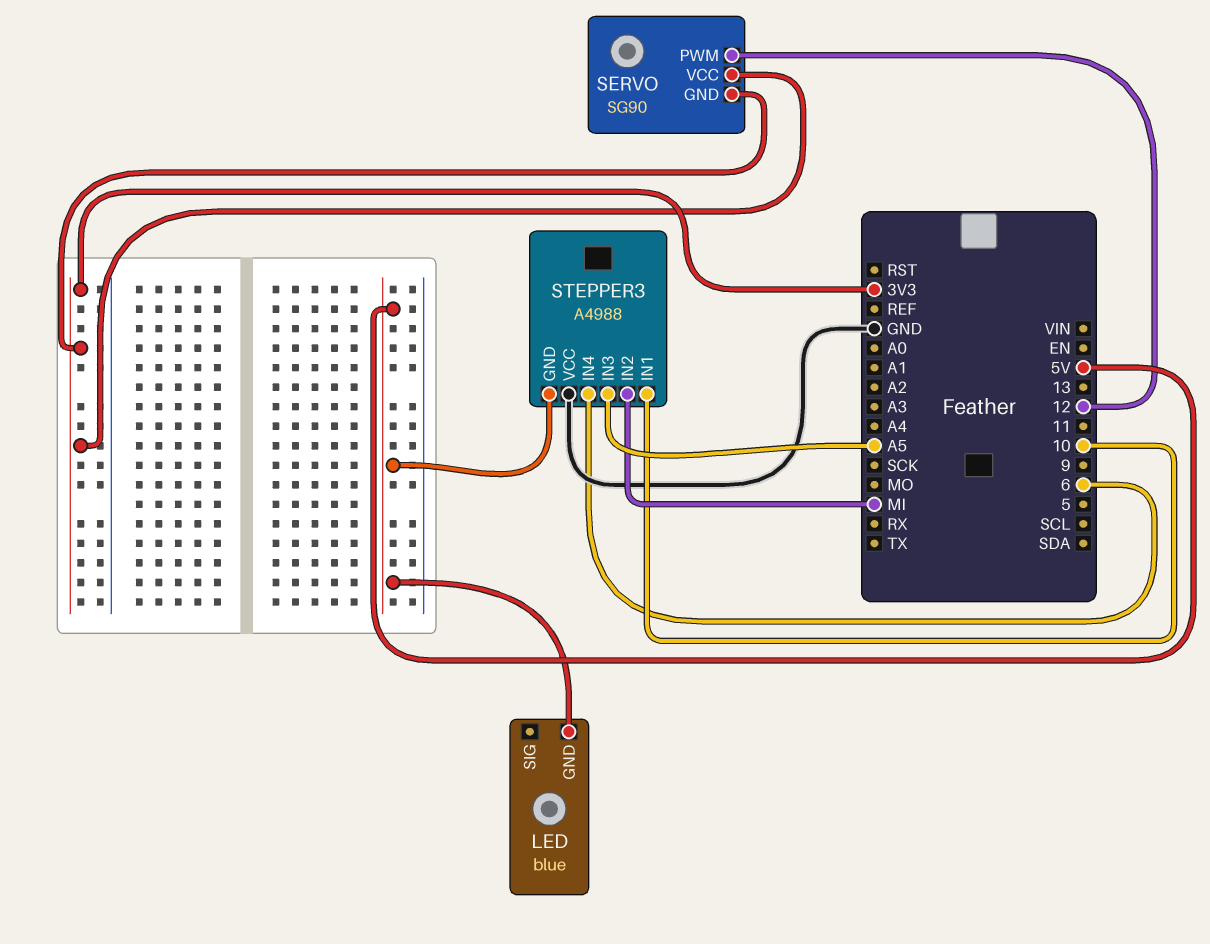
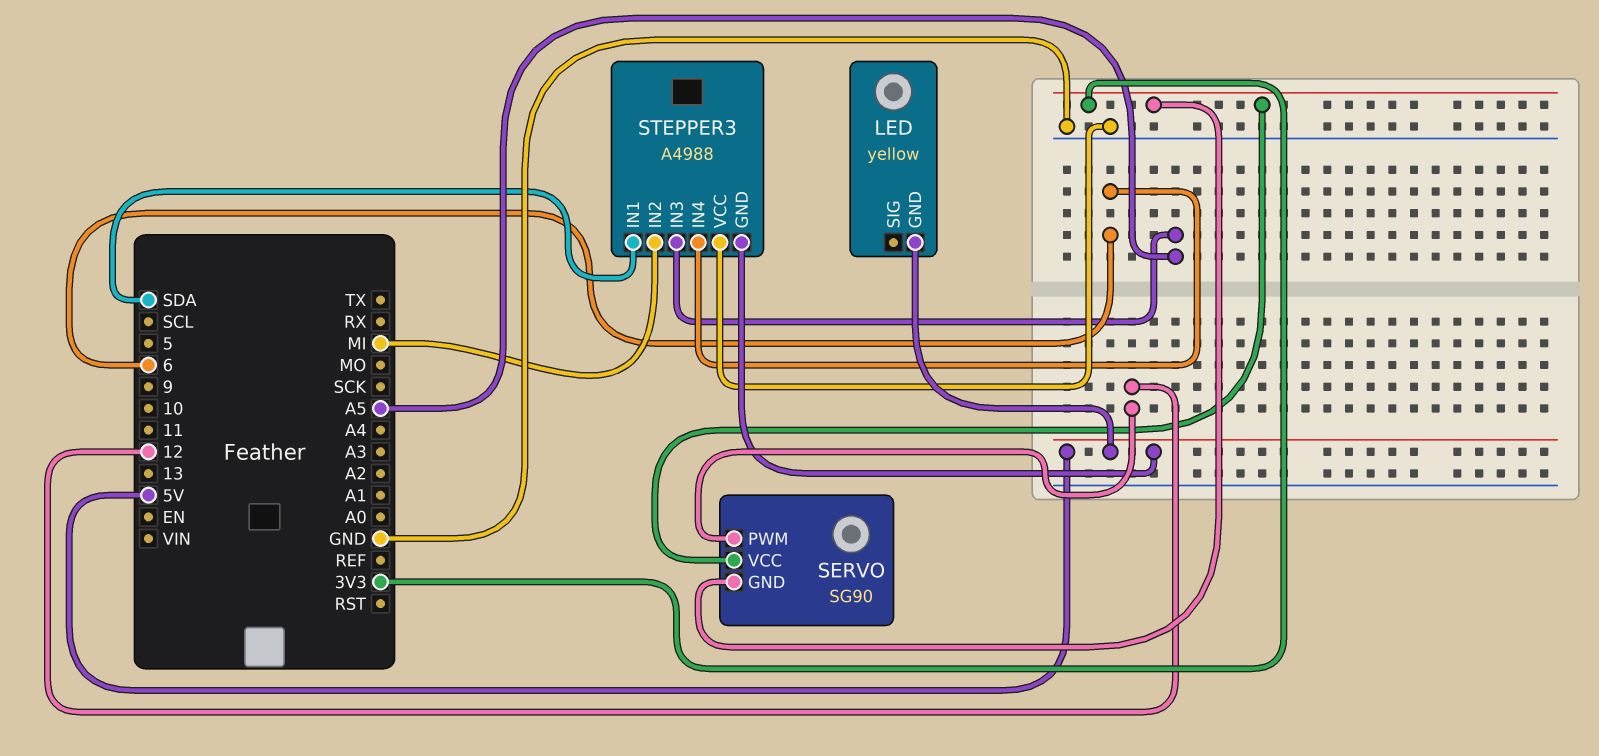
LED: blue -> yellow
STEPPER3 pin IN1: 10 -> SDA

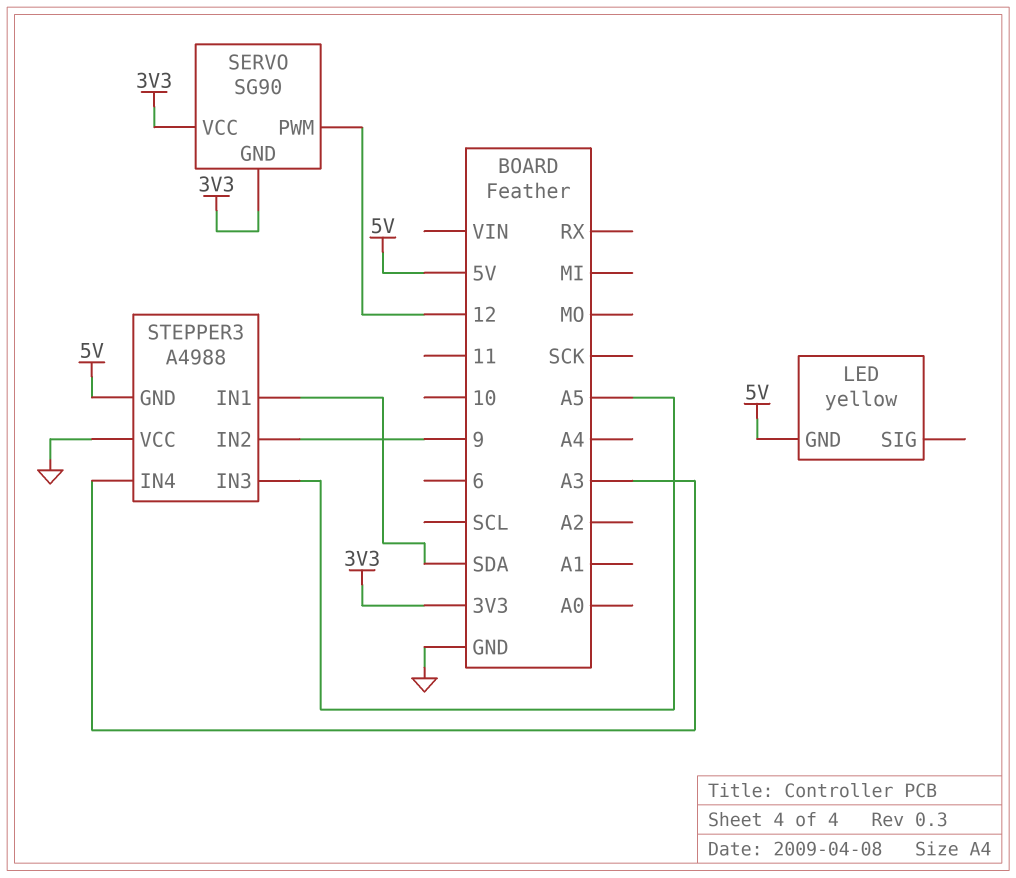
STEPPER3 pin IN2: MI -> 9
STEPPER3 pin IN4: 6 -> A3

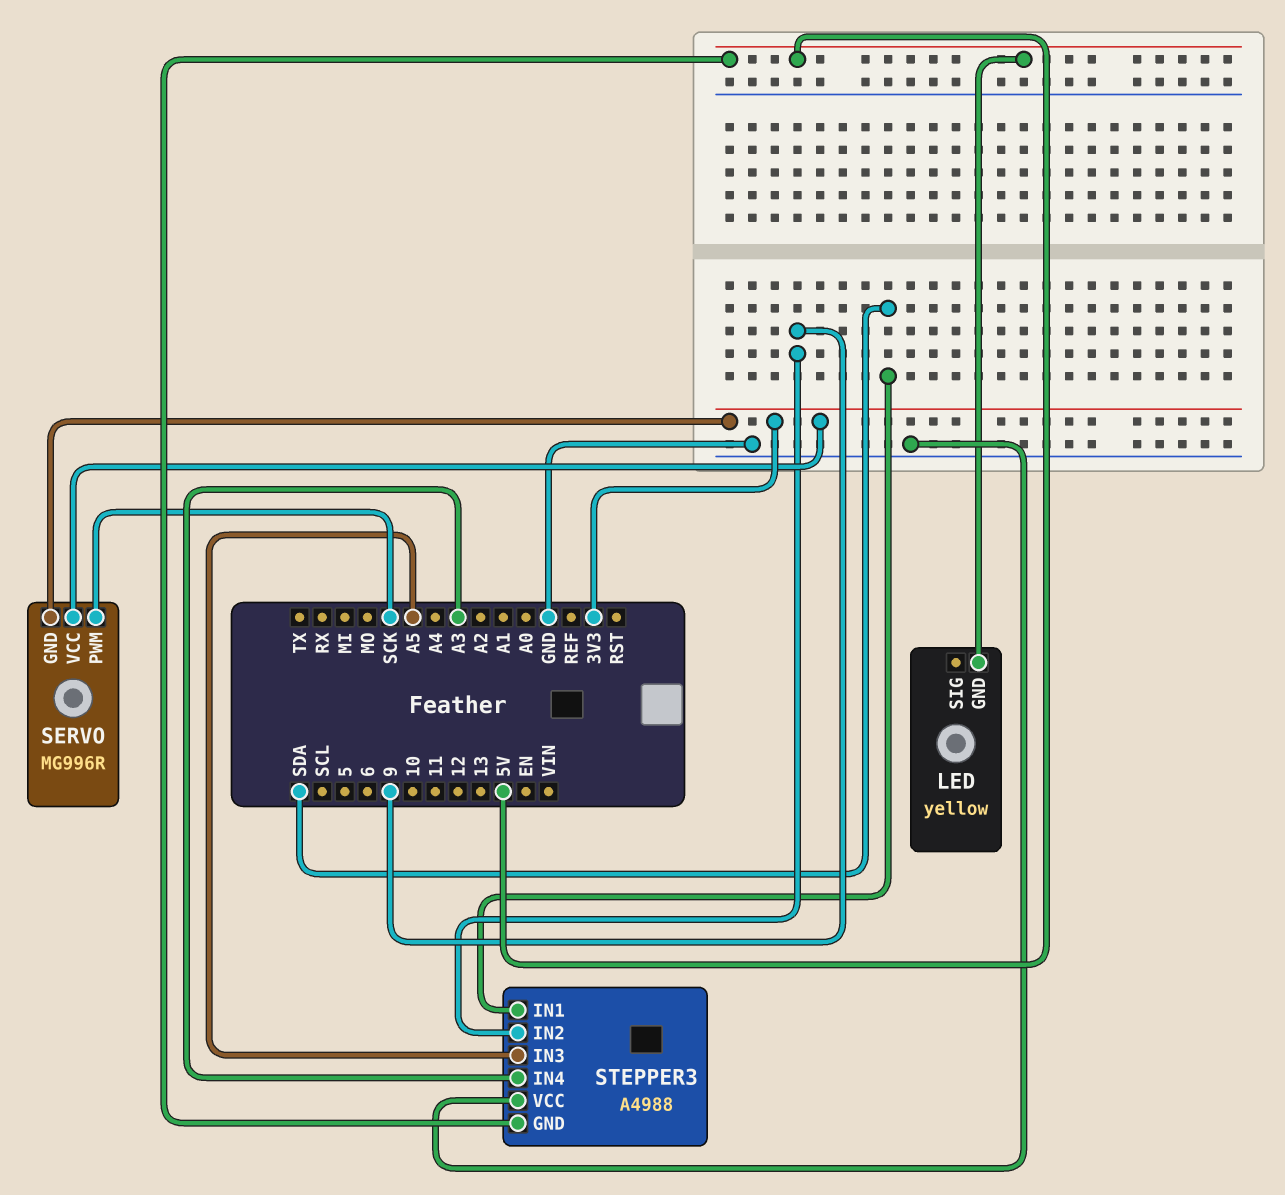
SERVO: SG90 -> MG996R
SERVO pin PWM: 12 -> SCK

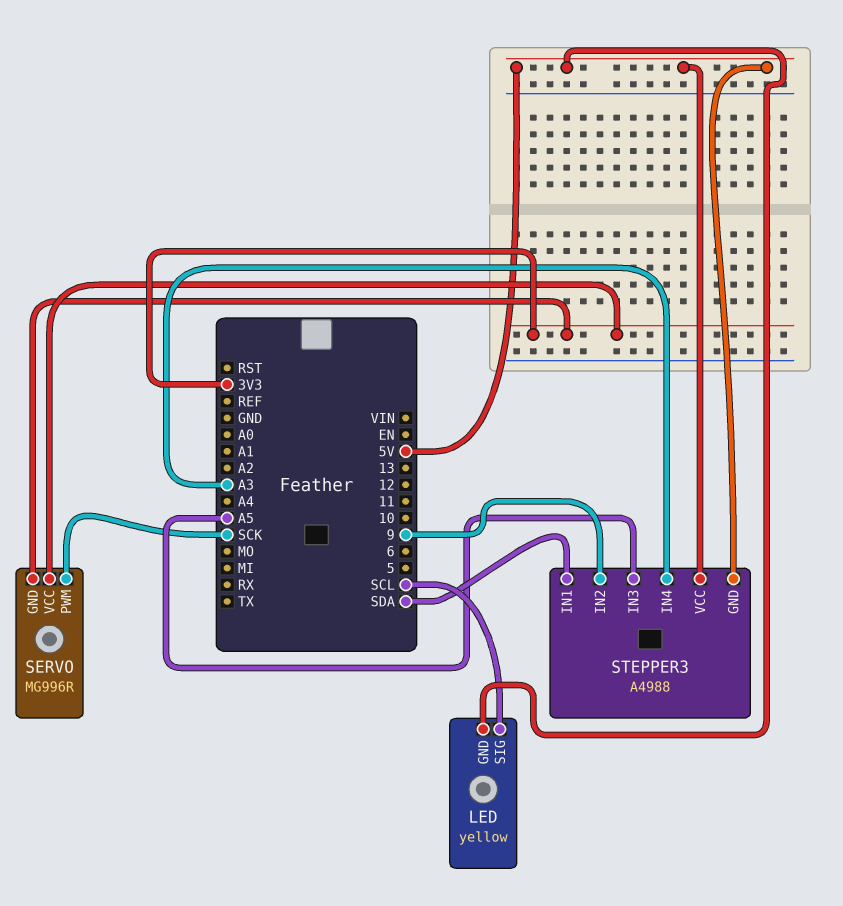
LED pin SIG: none -> SCL
STEPPER3 pin VCC: GND -> 5V

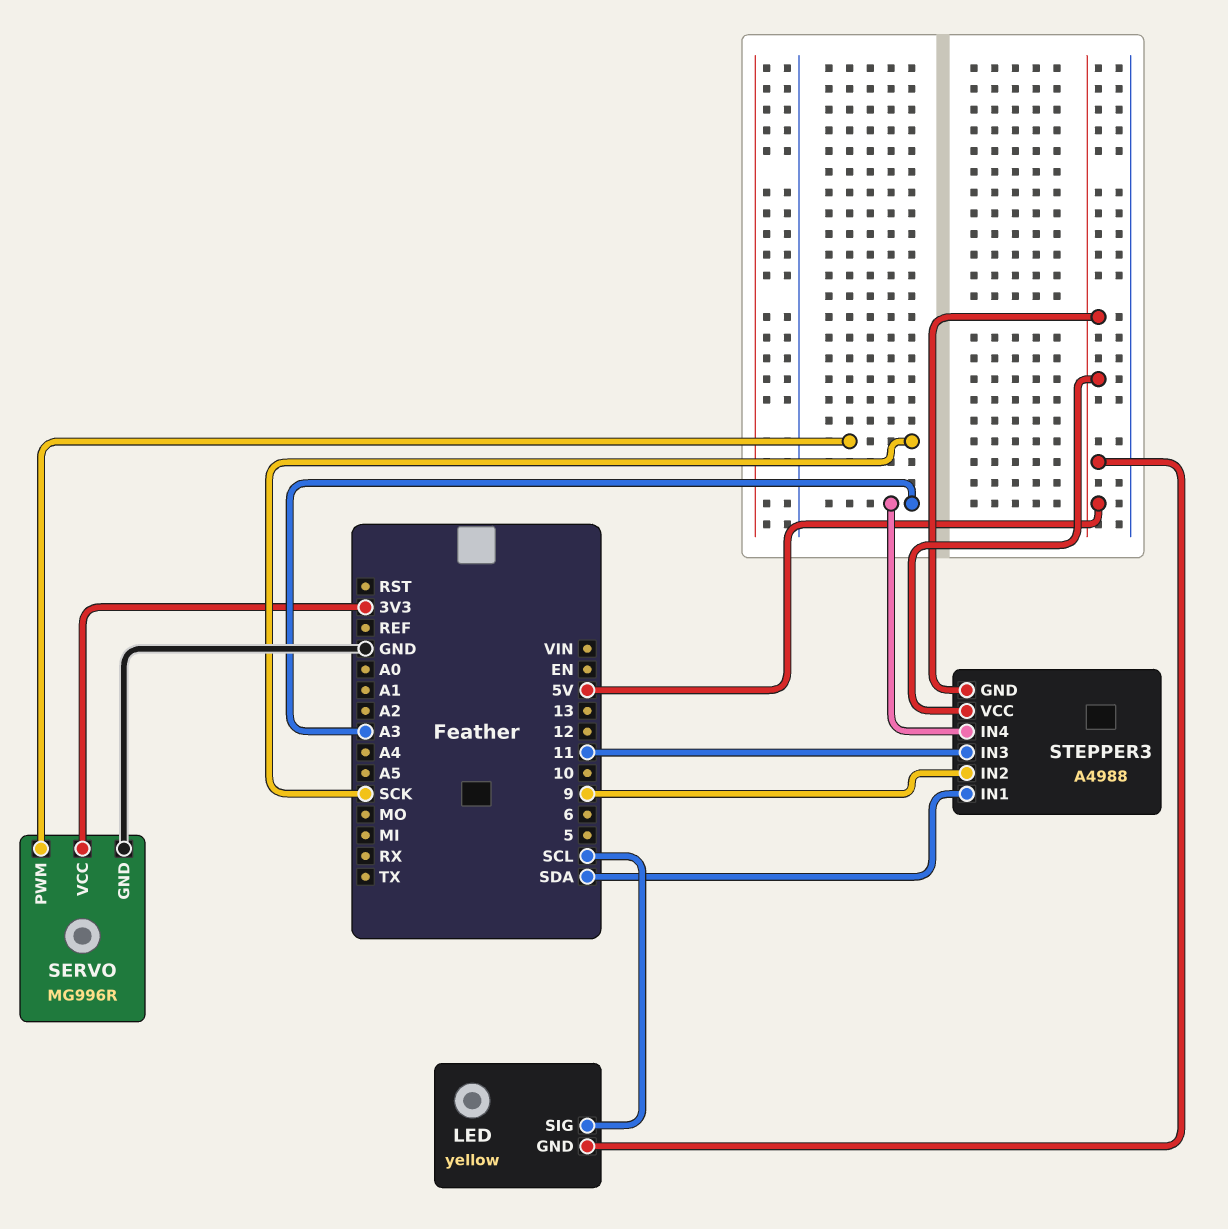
SERVO pin GND: 3V3 -> GND
STEPPER3 pin IN3: A5 -> 11

